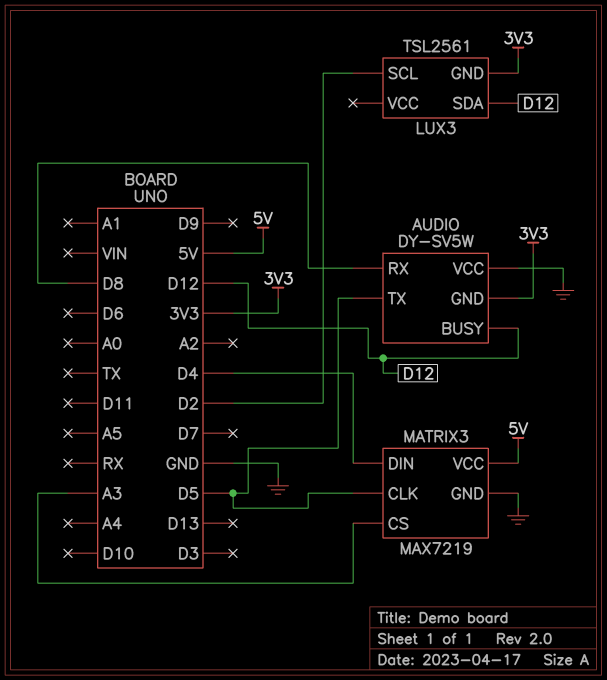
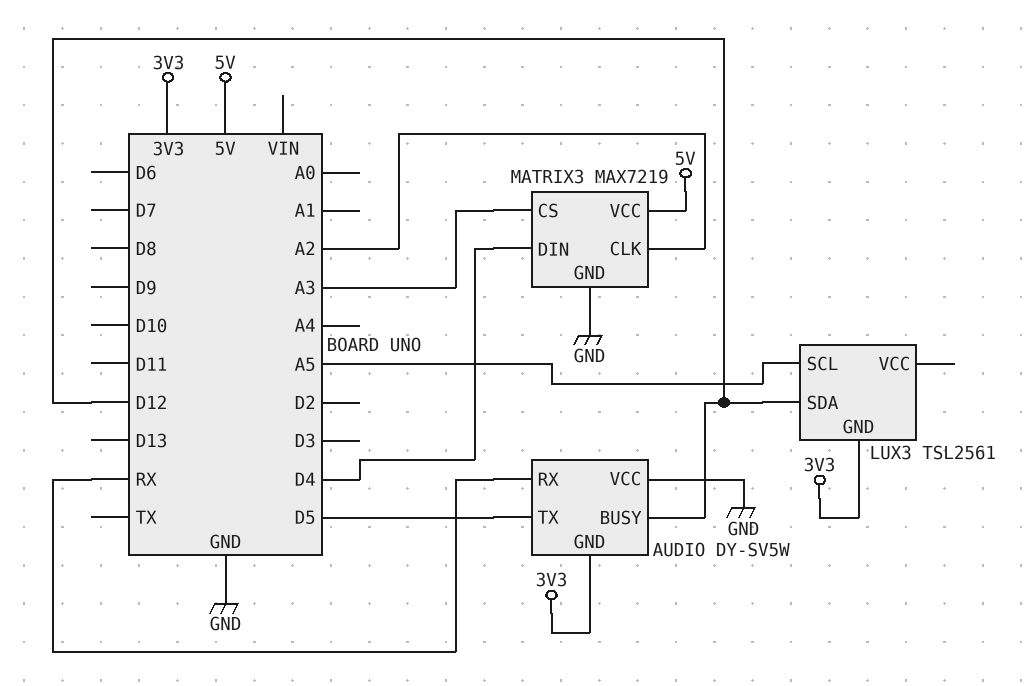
AUDIO pin RX: D8 -> RX
LUX3 pin SCL: D2 -> A5
MATRIX3 pin CLK: D5 -> A2

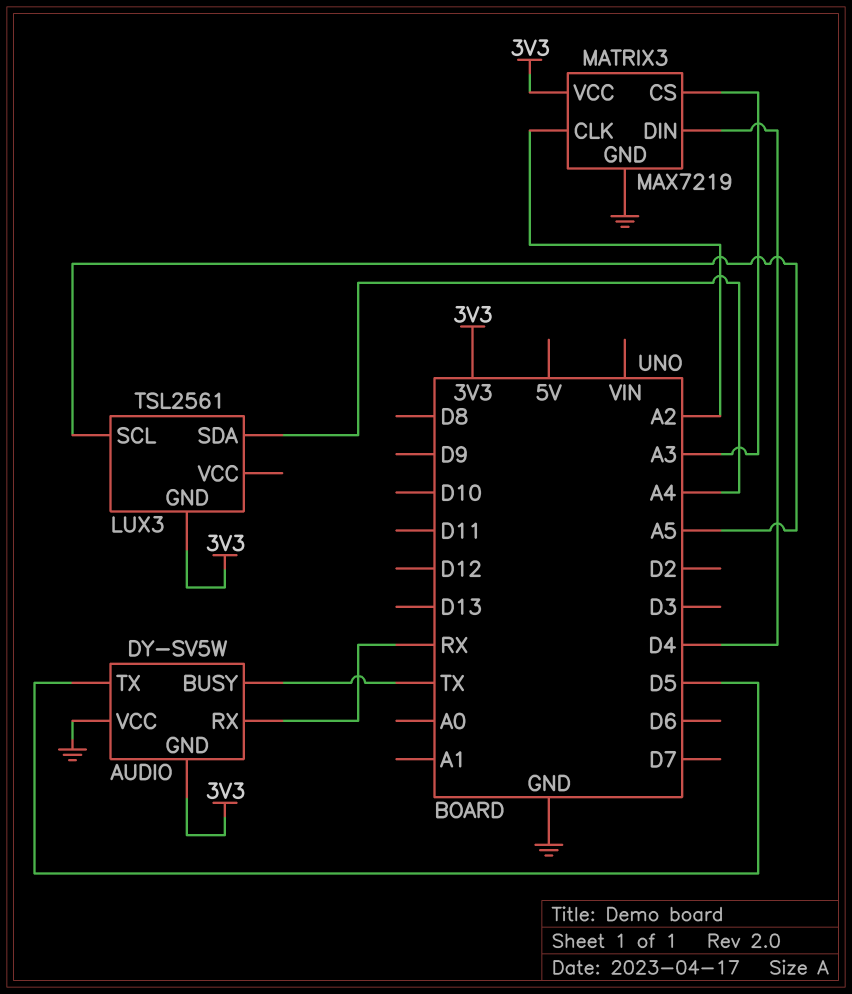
AUDIO pin BUSY: D12 -> TX
LUX3 pin SDA: D12 -> A4
MATRIX3 pin VCC: 5V -> 3V3

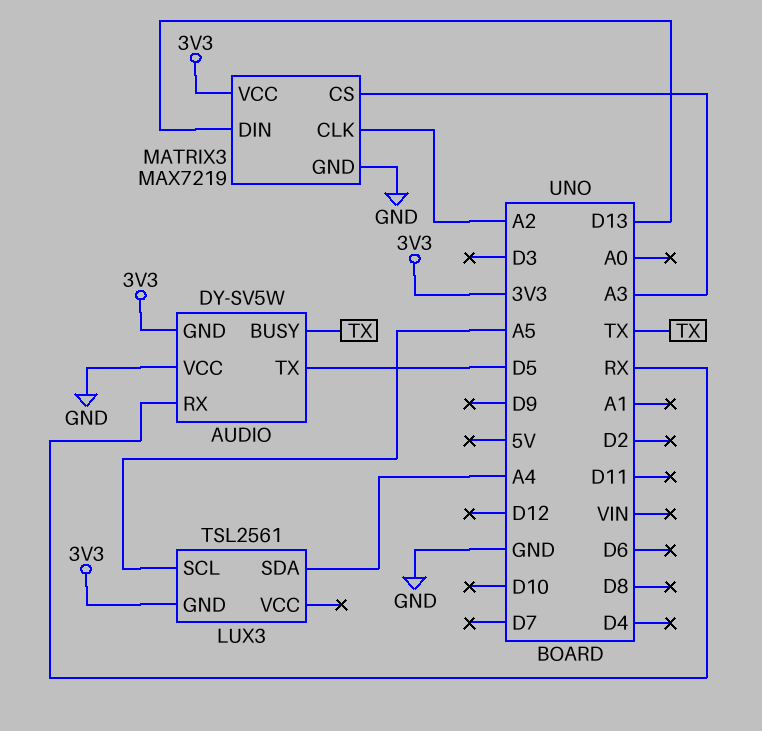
MATRIX3 pin DIN: D4 -> D13

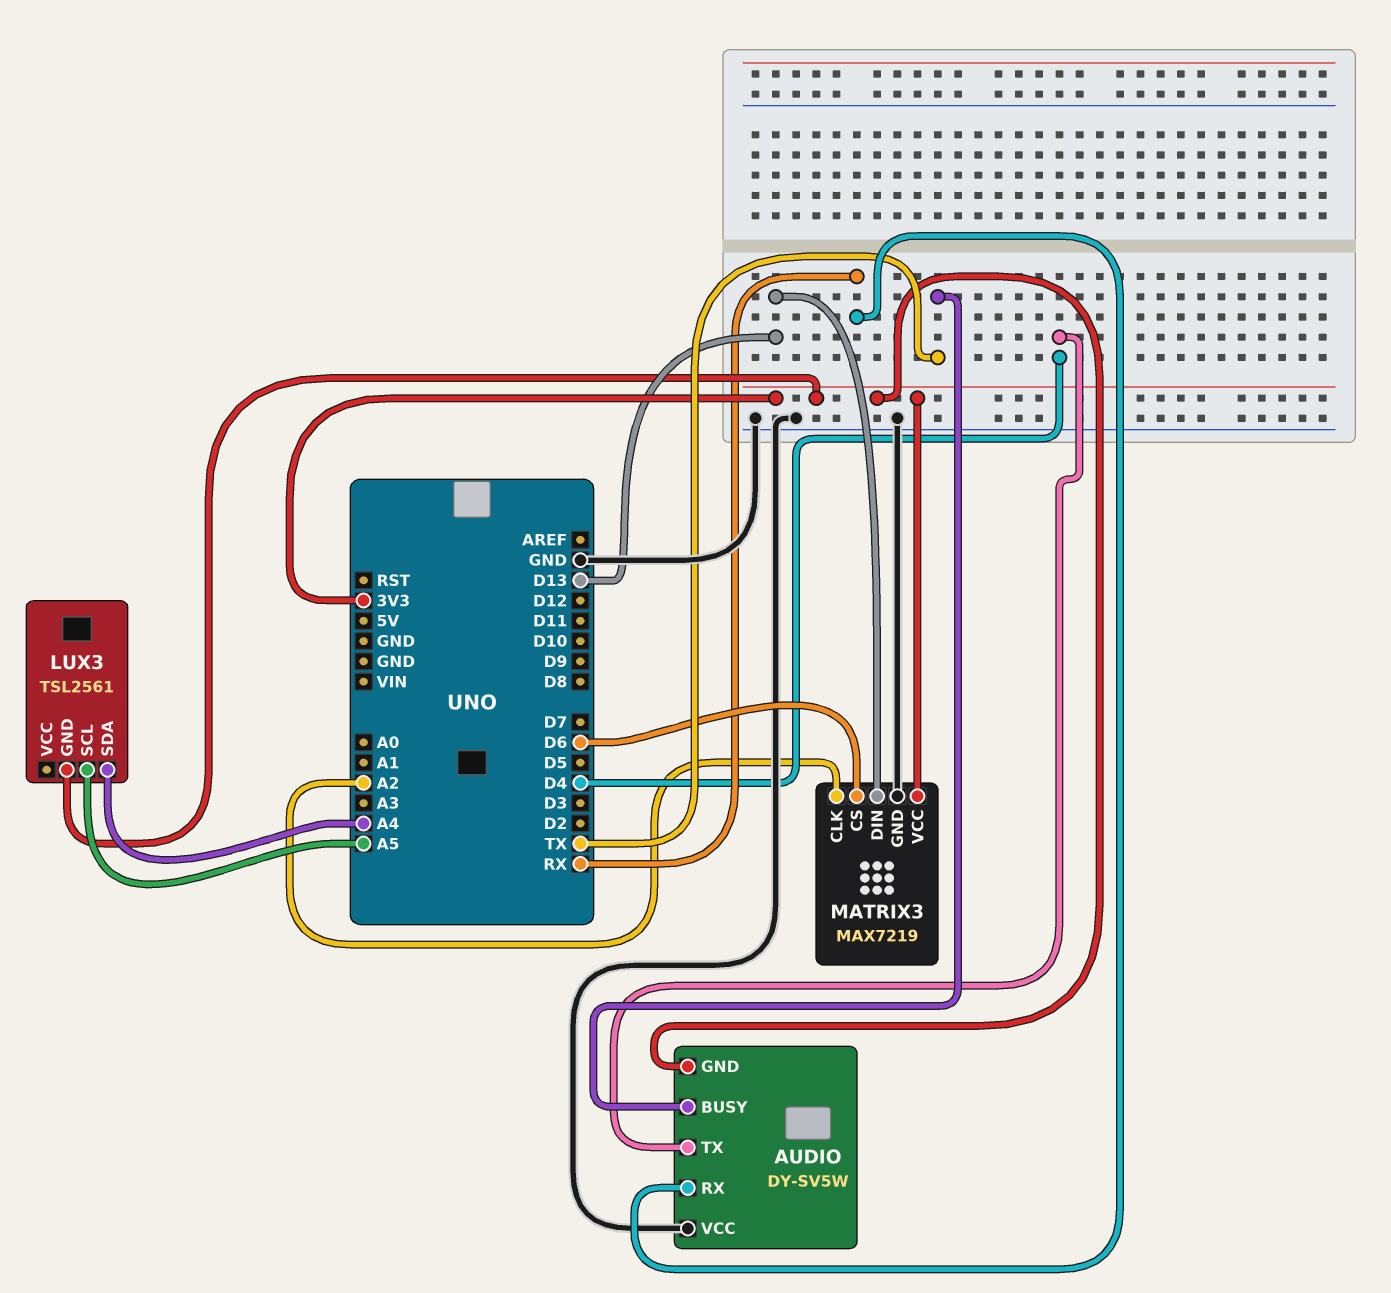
AUDIO pin TX: D5 -> D4
MATRIX3 pin CS: A3 -> D6

